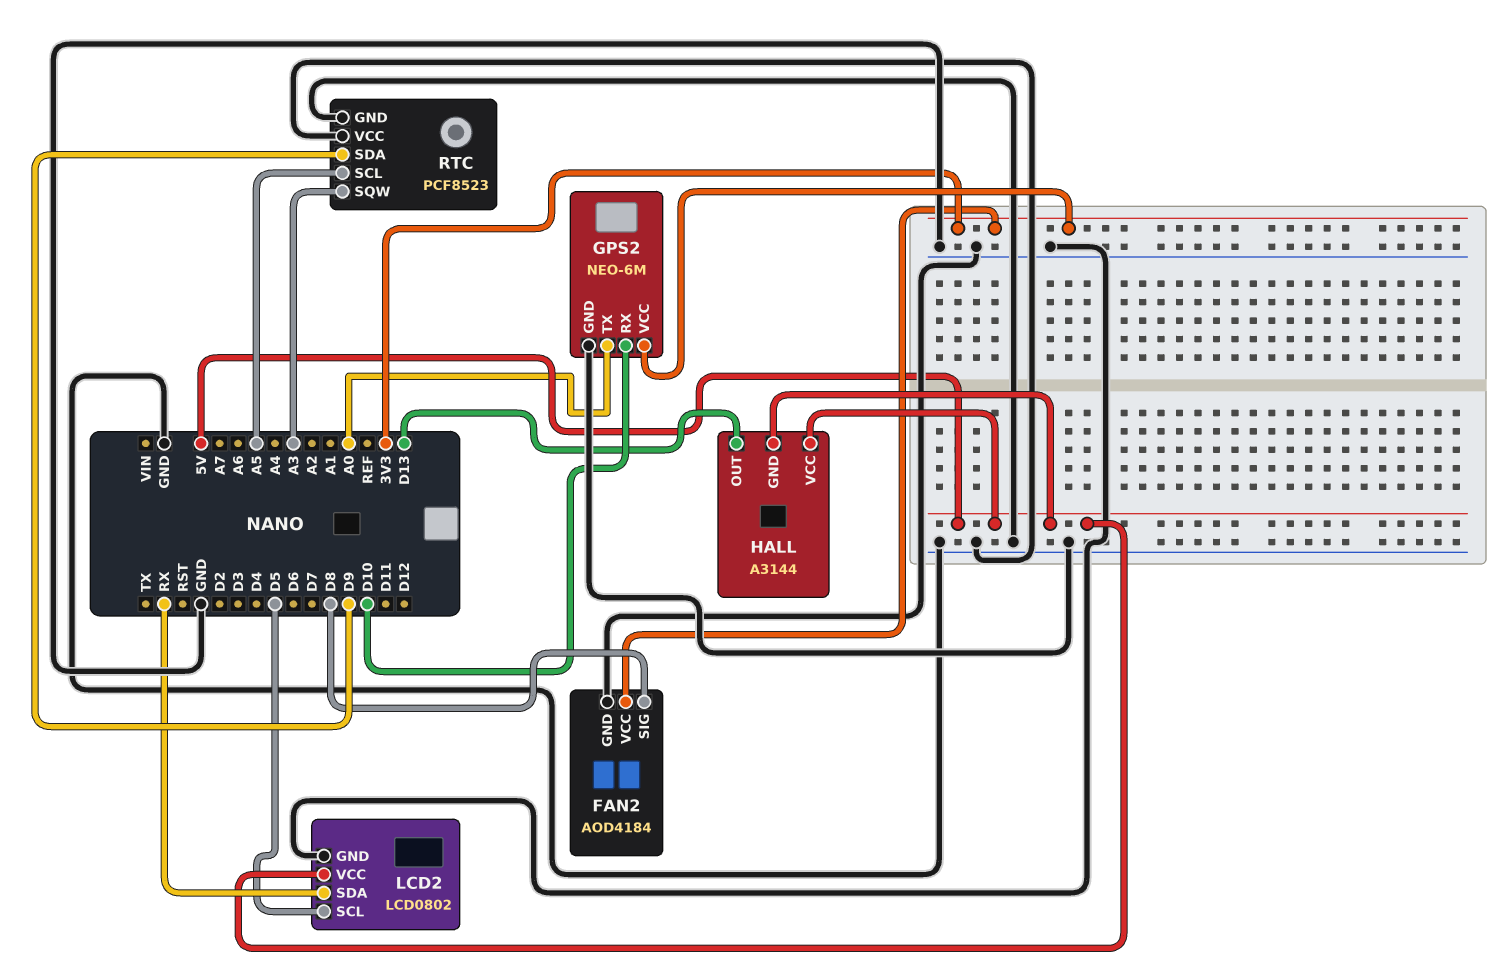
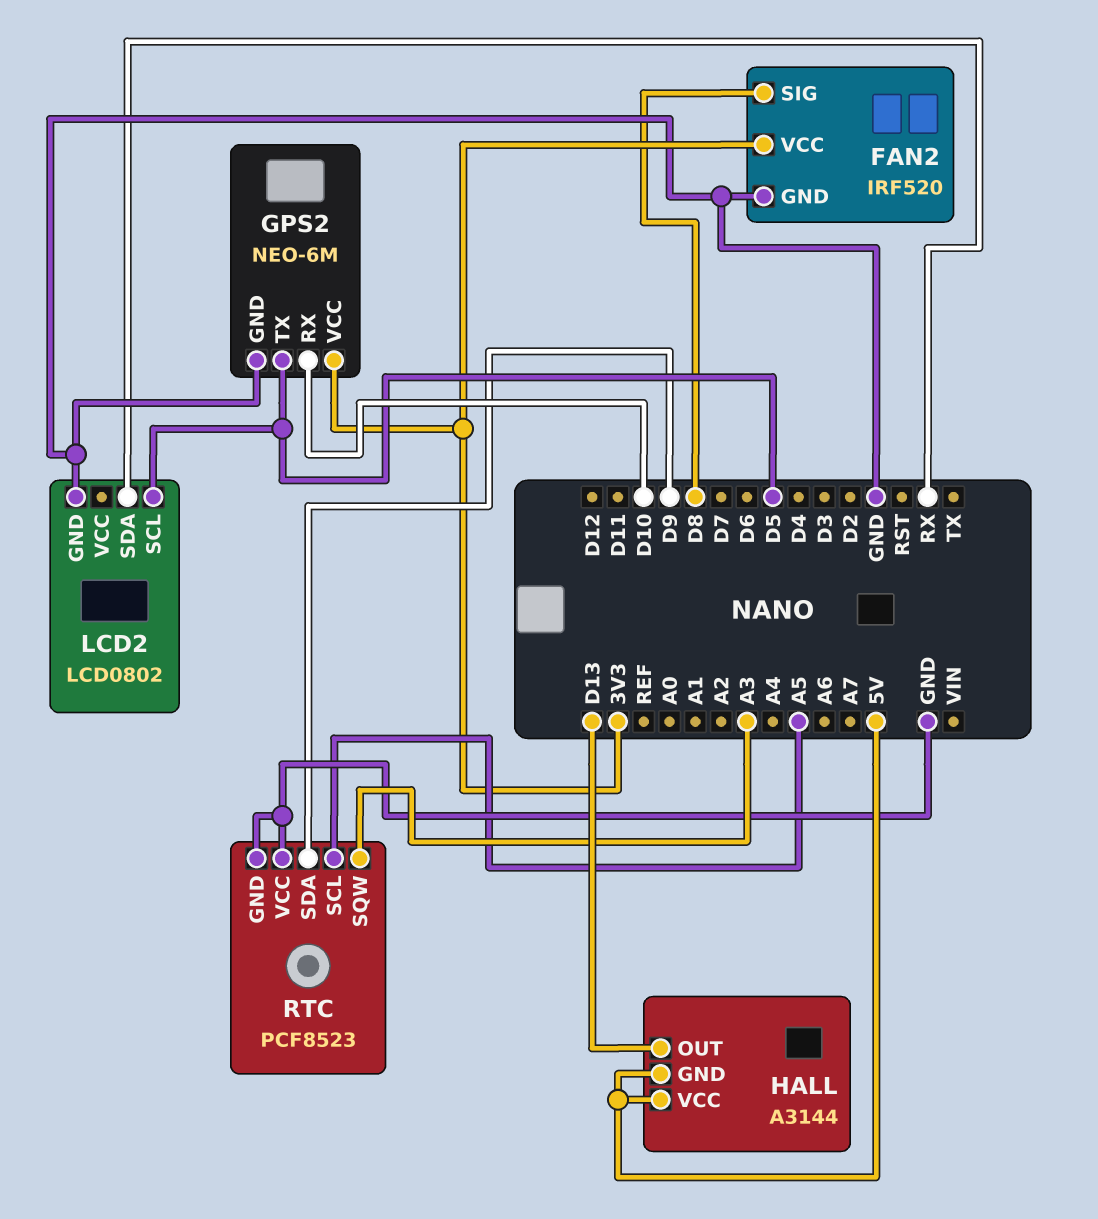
FAN2: AOD4184 -> IRF520
GPS2 pin TX: A0 -> D5
LCD2 pin VCC: 5V -> none

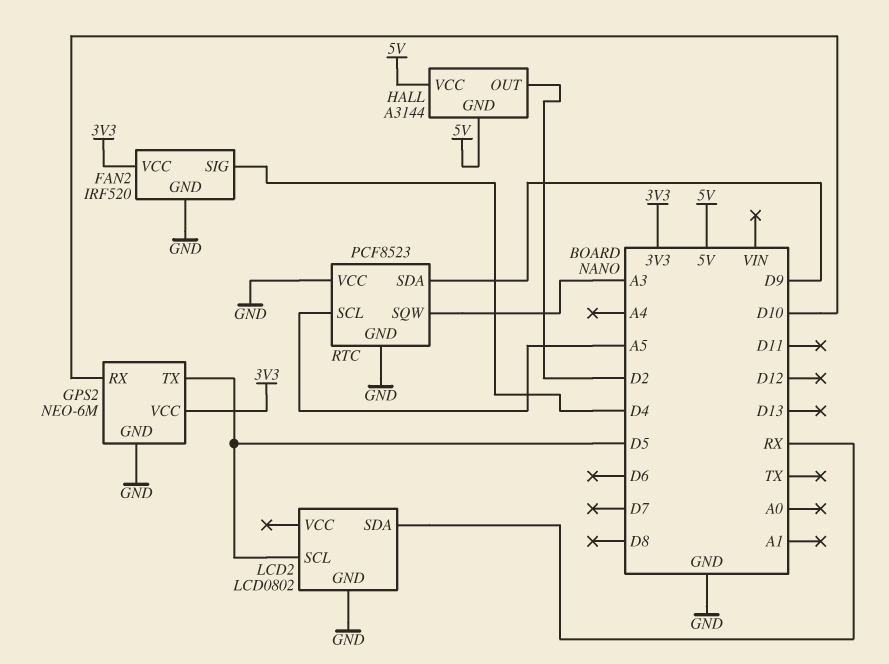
FAN2 pin SIG: D8 -> D4
HALL pin OUT: D13 -> D2

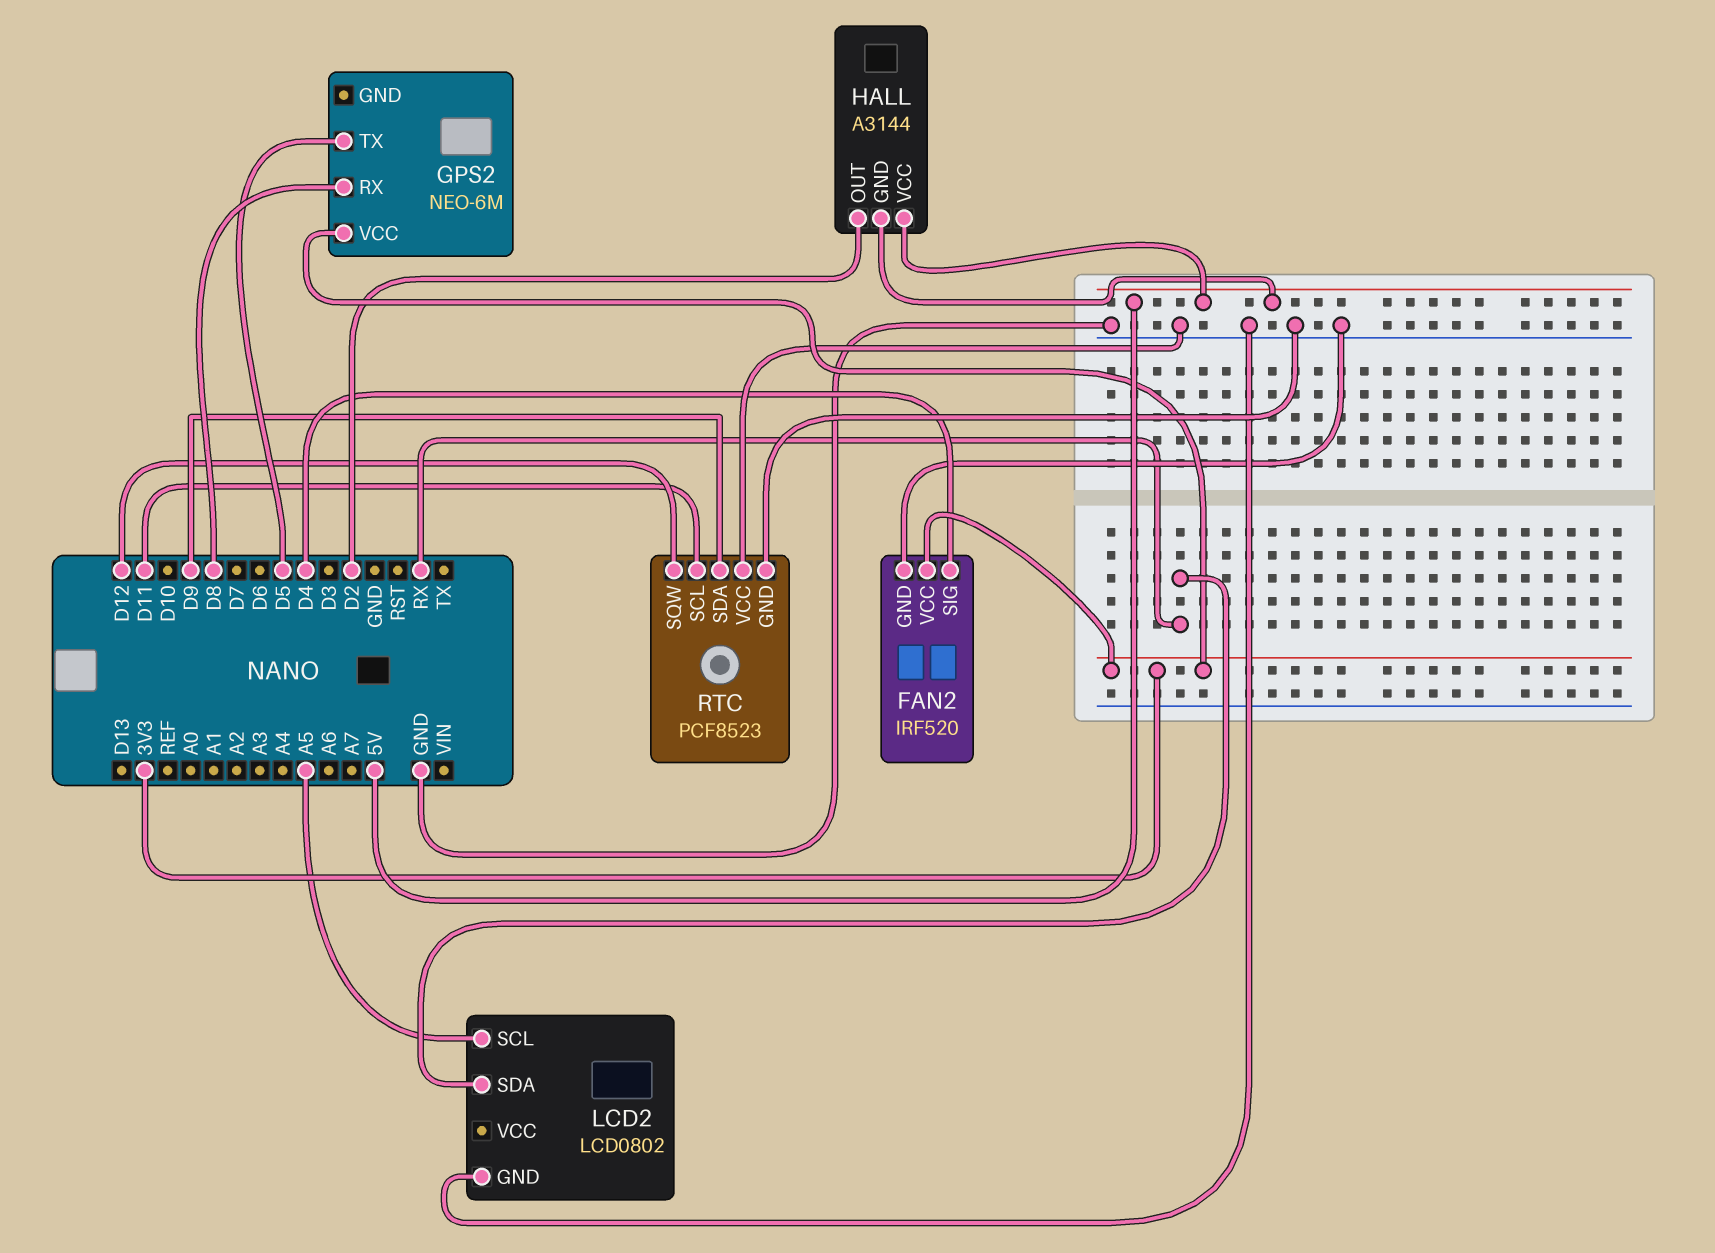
GPS2 pin GND: GND -> none
GPS2 pin RX: D10 -> D8
LCD2 pin SCL: D5 -> A5
RTC pin SCL: A5 -> D11
RTC pin SQW: A3 -> D12

